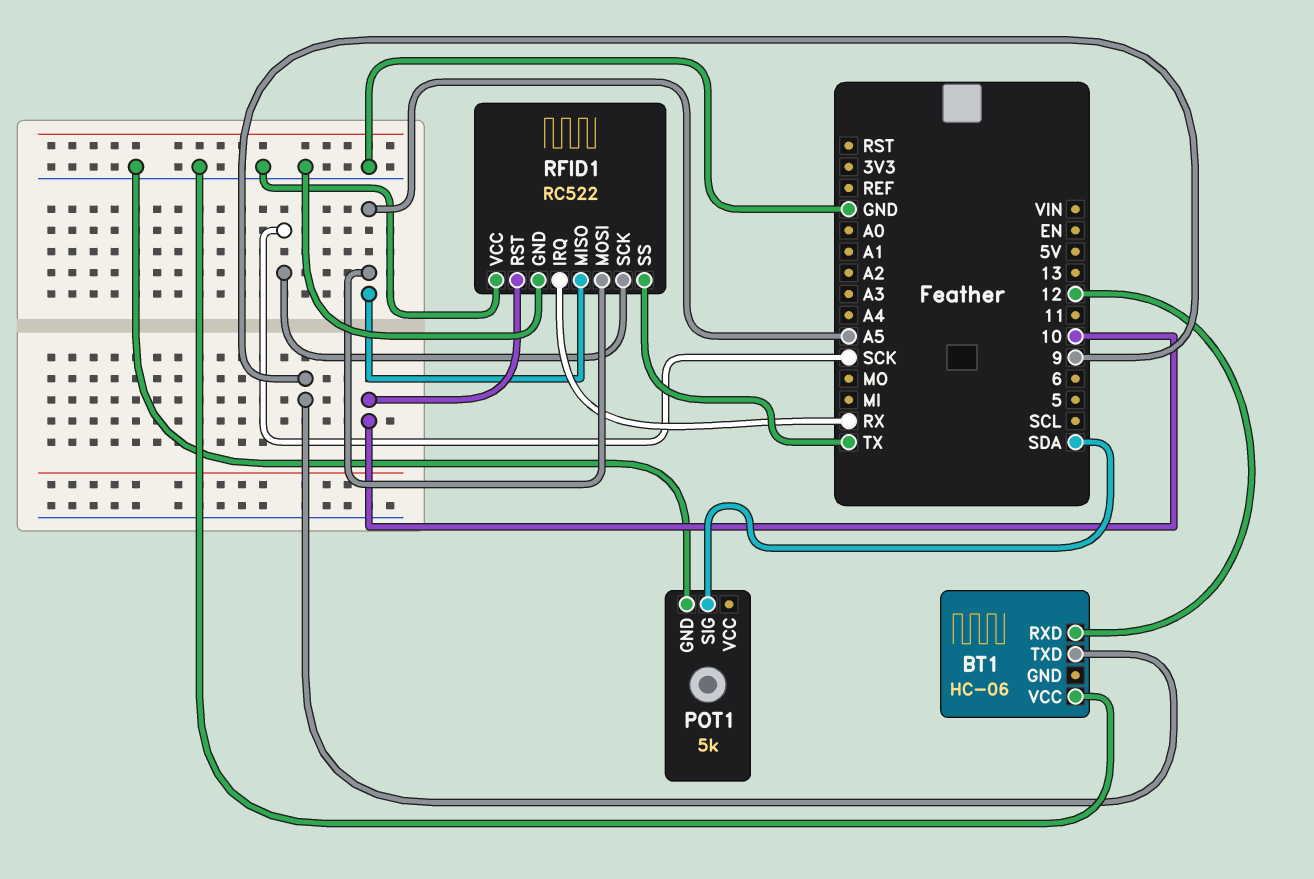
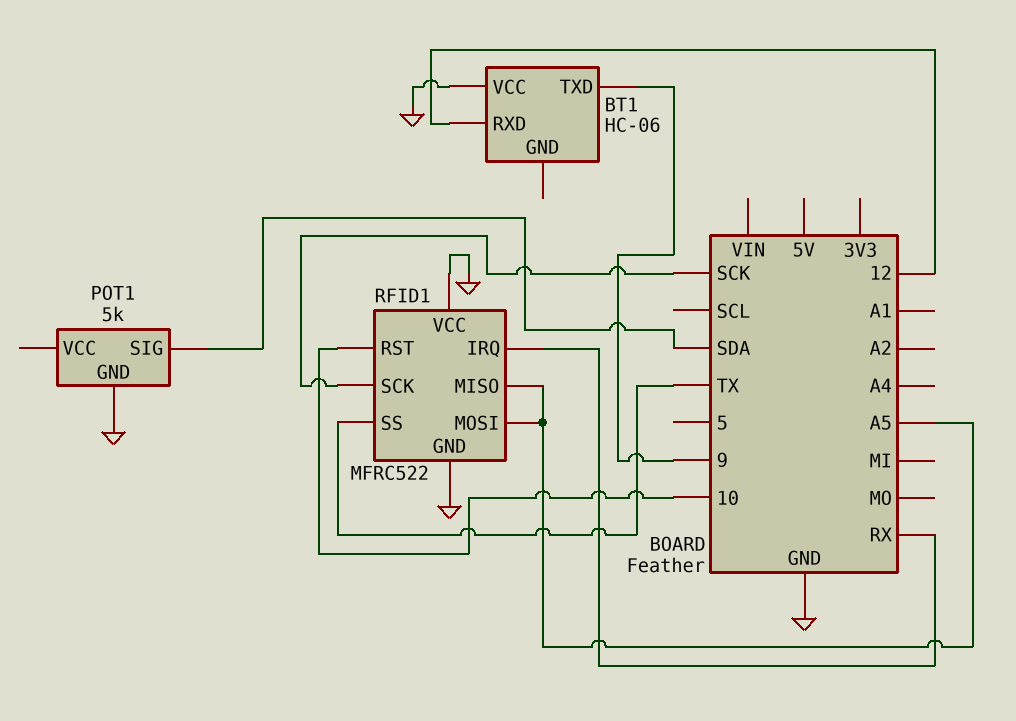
RFID1: RC522 -> MFRC522

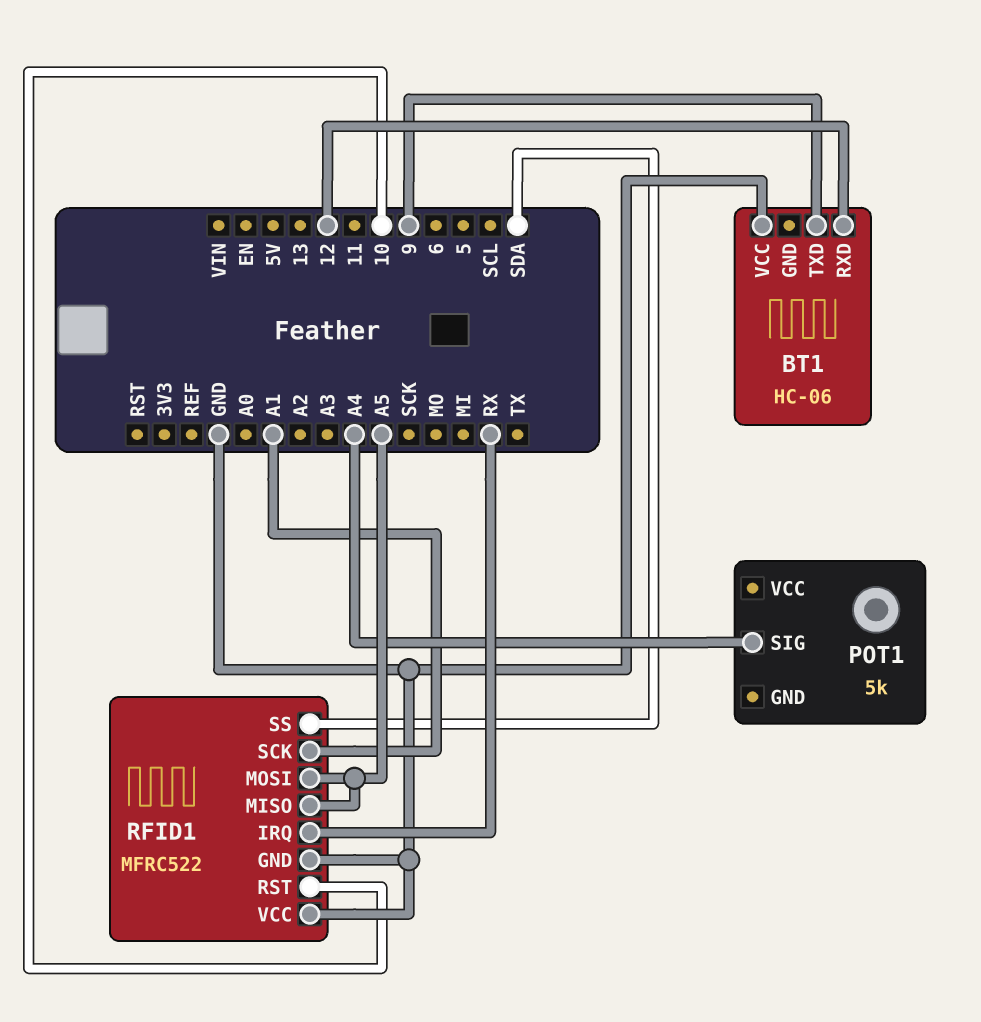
POT1 pin GND: GND -> none
POT1 pin SIG: SDA -> A4
RFID1 pin SCK: SCK -> A1
RFID1 pin SS: TX -> SDA

